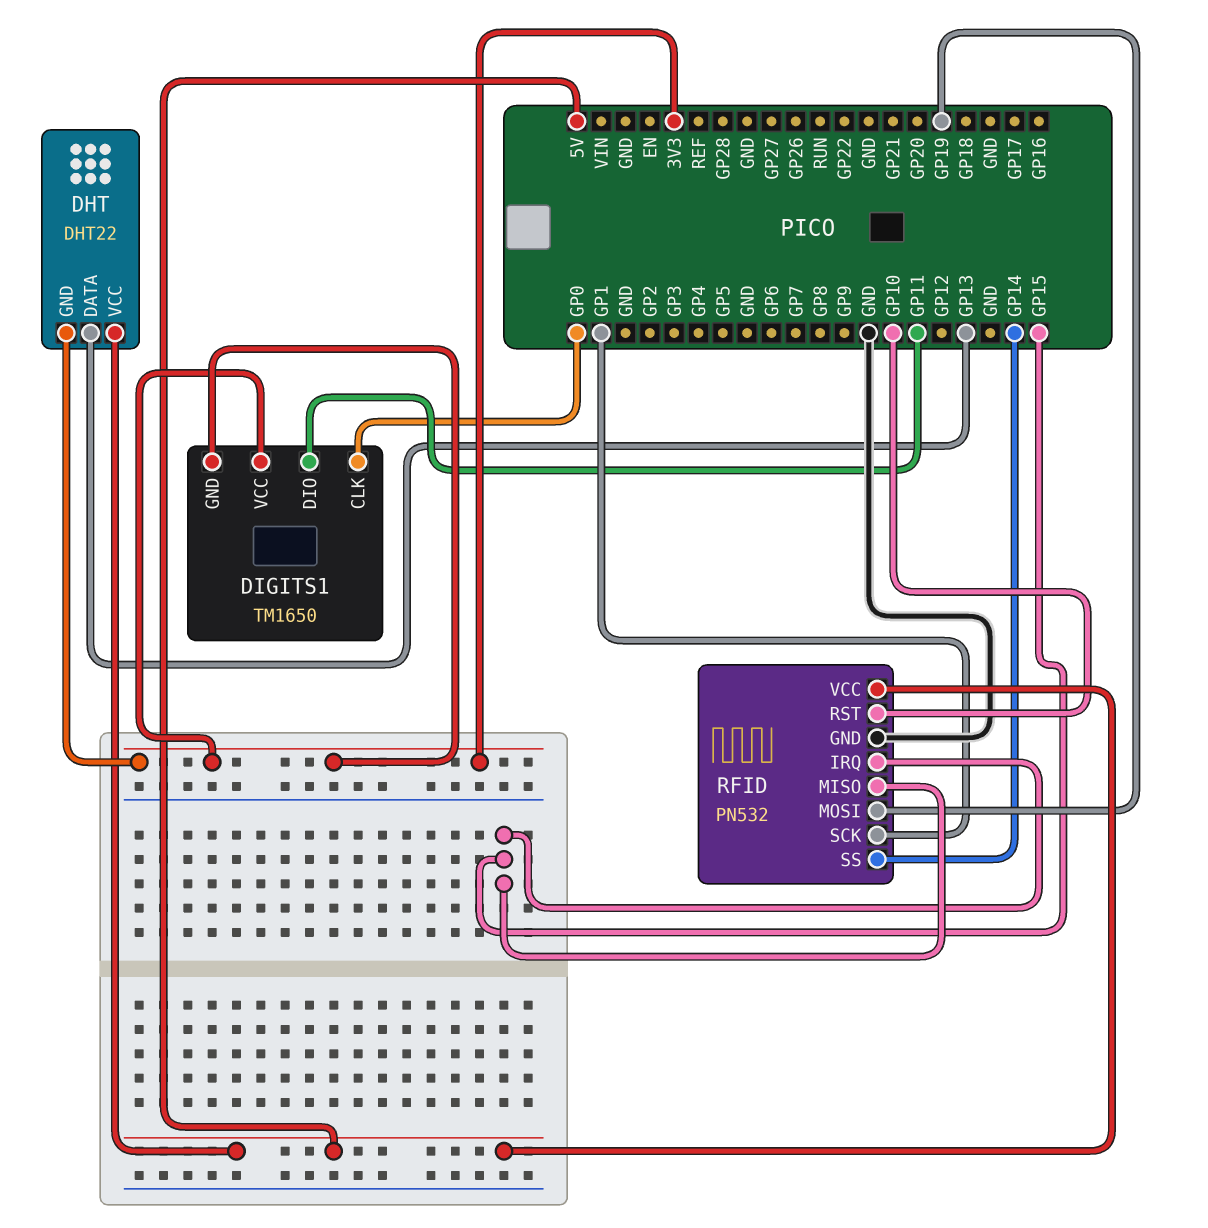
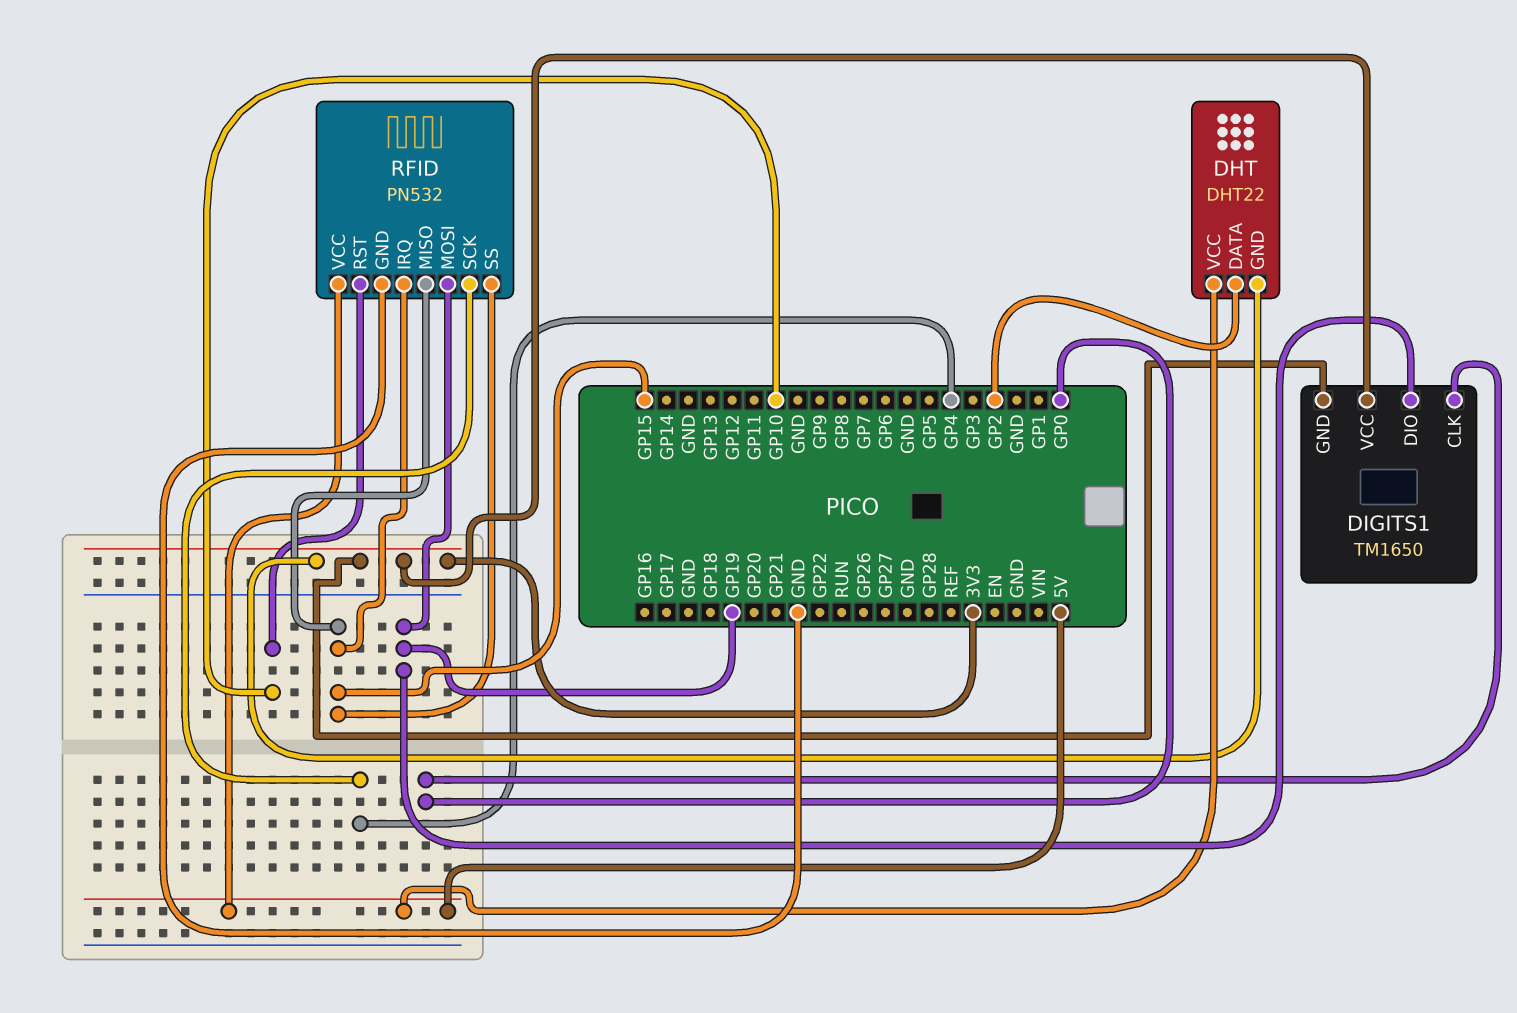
DHT pin DATA: GP13 -> GP2
DIGITS1 pin DIO: GP11 -> GP19
RFID pin SCK: GP1 -> GP4
RFID pin SS: GP14 -> GP15

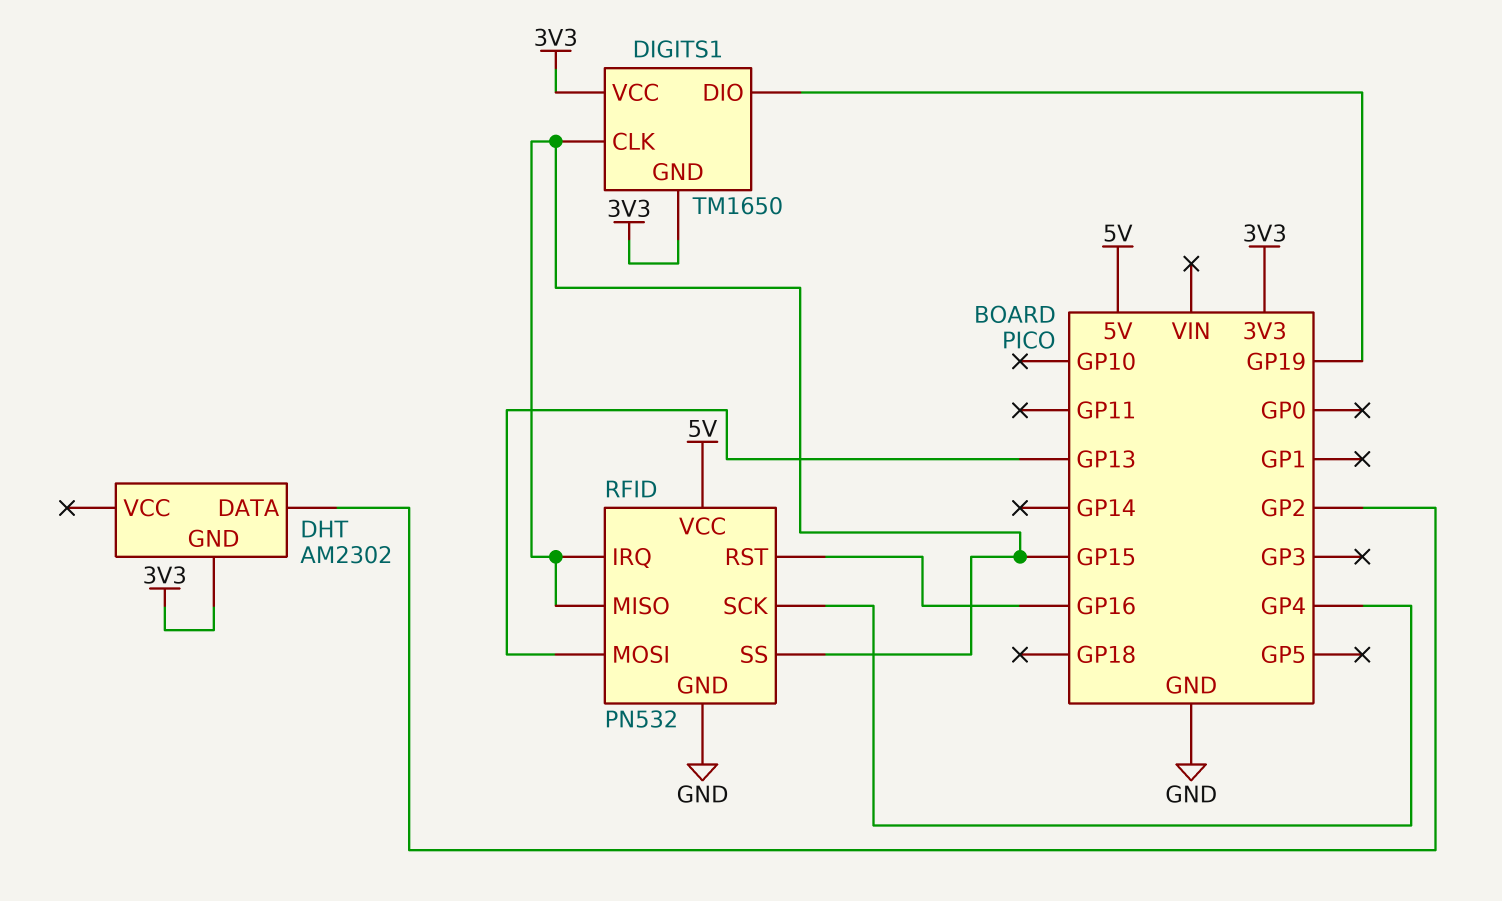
DHT: DHT22 -> AM2302
DHT pin VCC: 5V -> none
DIGITS1 pin CLK: GP0 -> GP15
RFID pin MOSI: GP19 -> GP13
RFID pin RST: GP10 -> GP16

